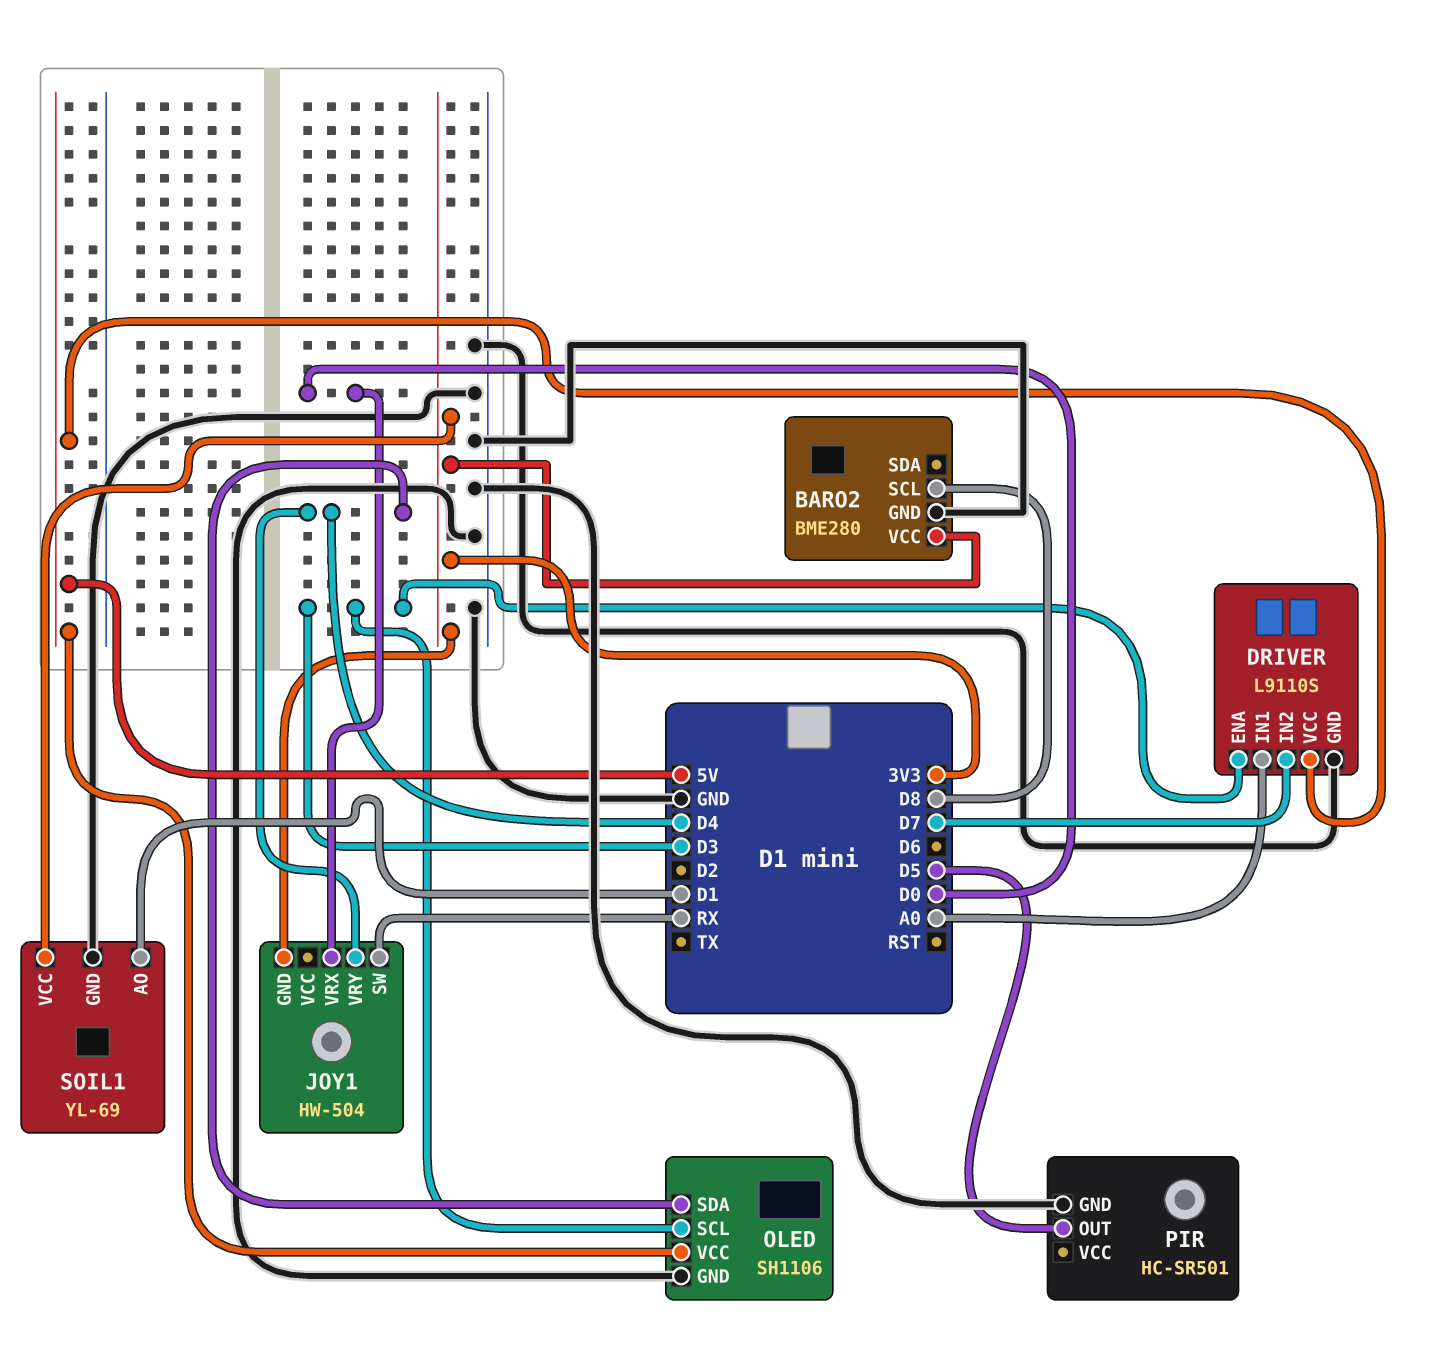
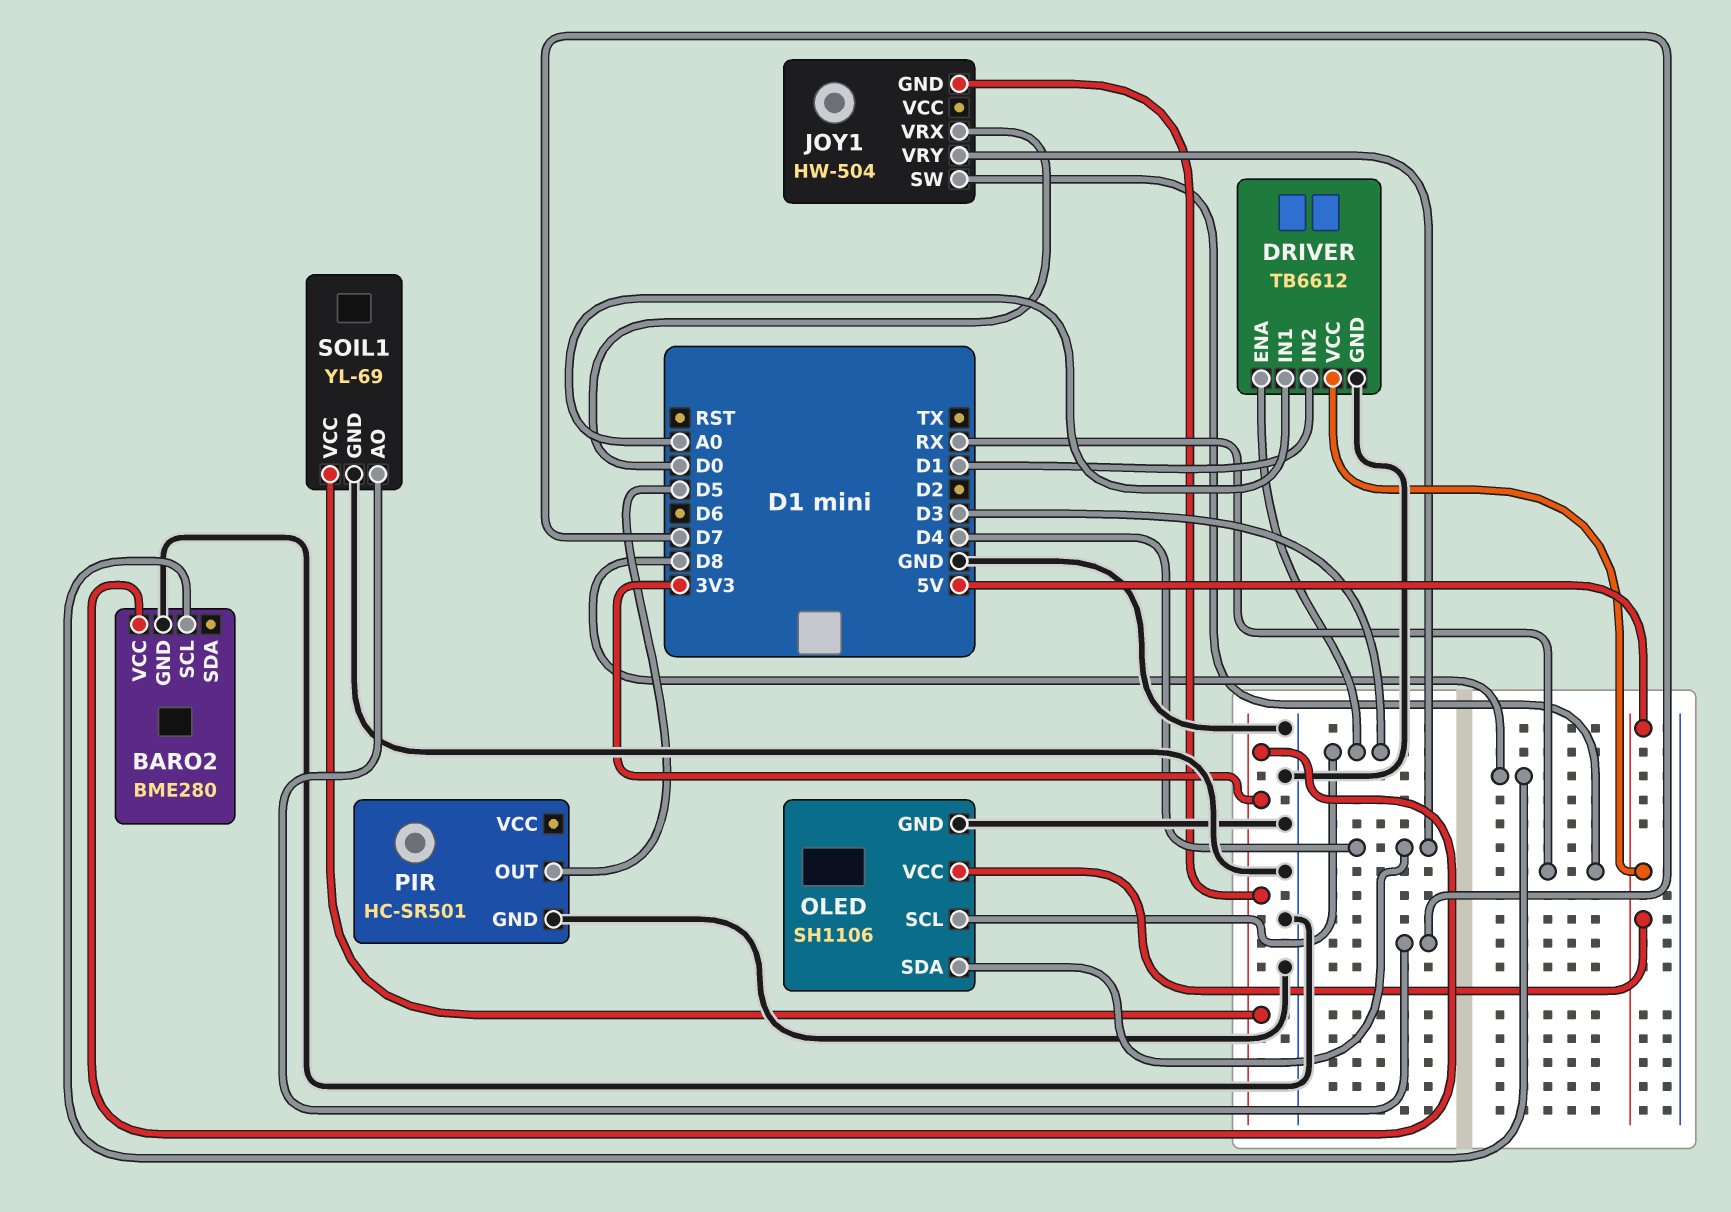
DRIVER: L9110S -> TB6612
DRIVER pin IN2: D7 -> D1
SOIL1 pin AO: D1 -> D7

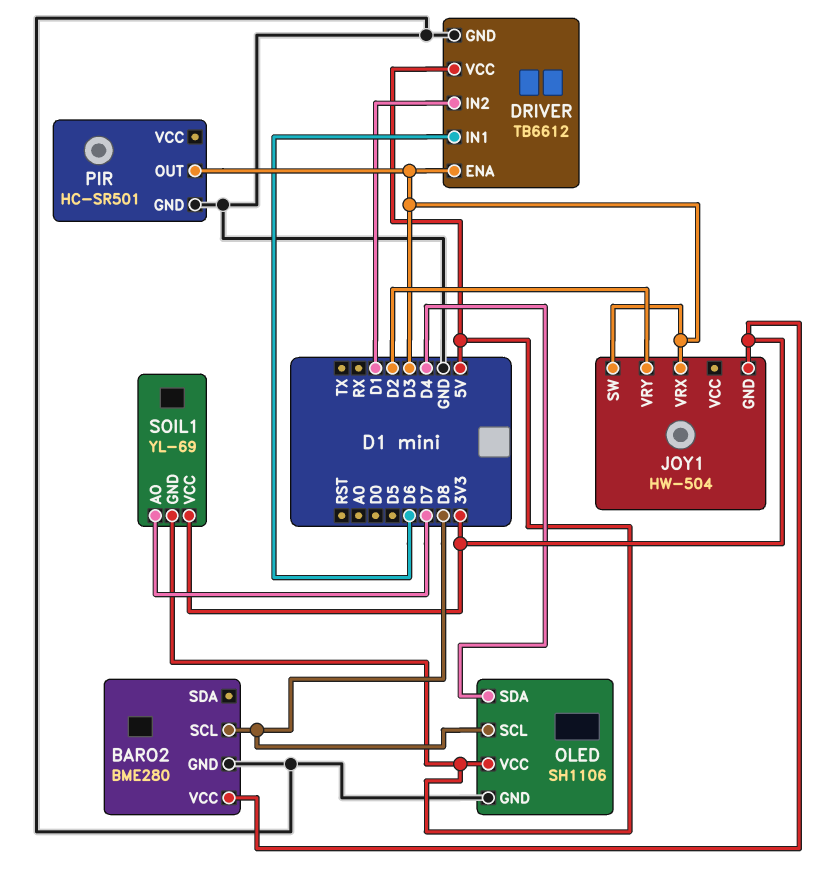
DRIVER pin IN1: A0 -> D6
JOY1 pin SW: RX -> D3
JOY1 pin VRX: D0 -> D3
JOY1 pin VRY: D4 -> D2
OLED pin SCL: D3 -> D8
PIR pin OUT: D5 -> D3
SOIL1 pin GND: GND -> 5V

